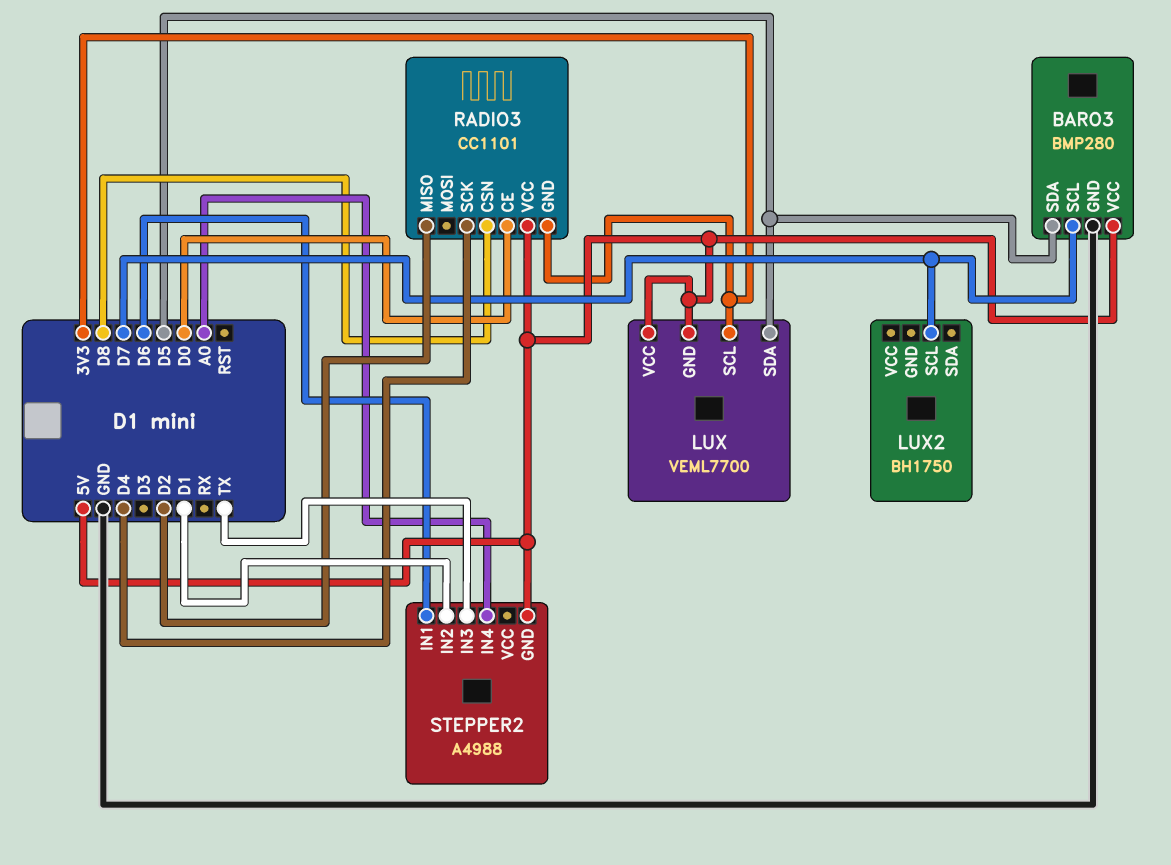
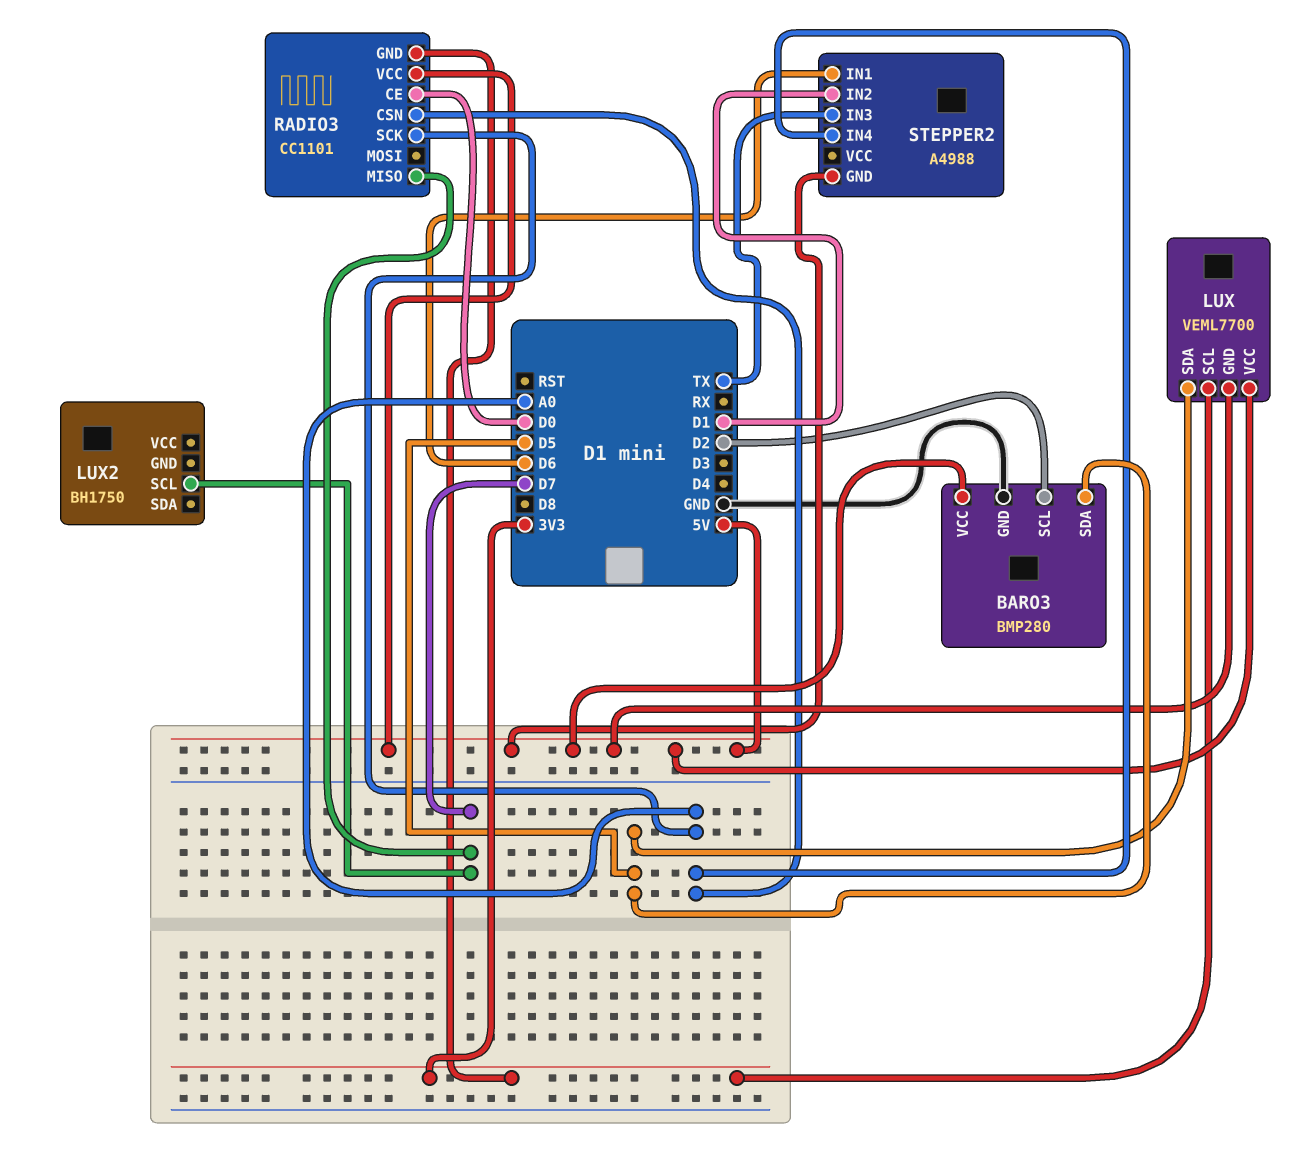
BARO3 pin SCL: D7 -> D2
RADIO3 pin CSN: D8 -> A0
RADIO3 pin MISO: D2 -> D7
RADIO3 pin SCK: D4 -> A0

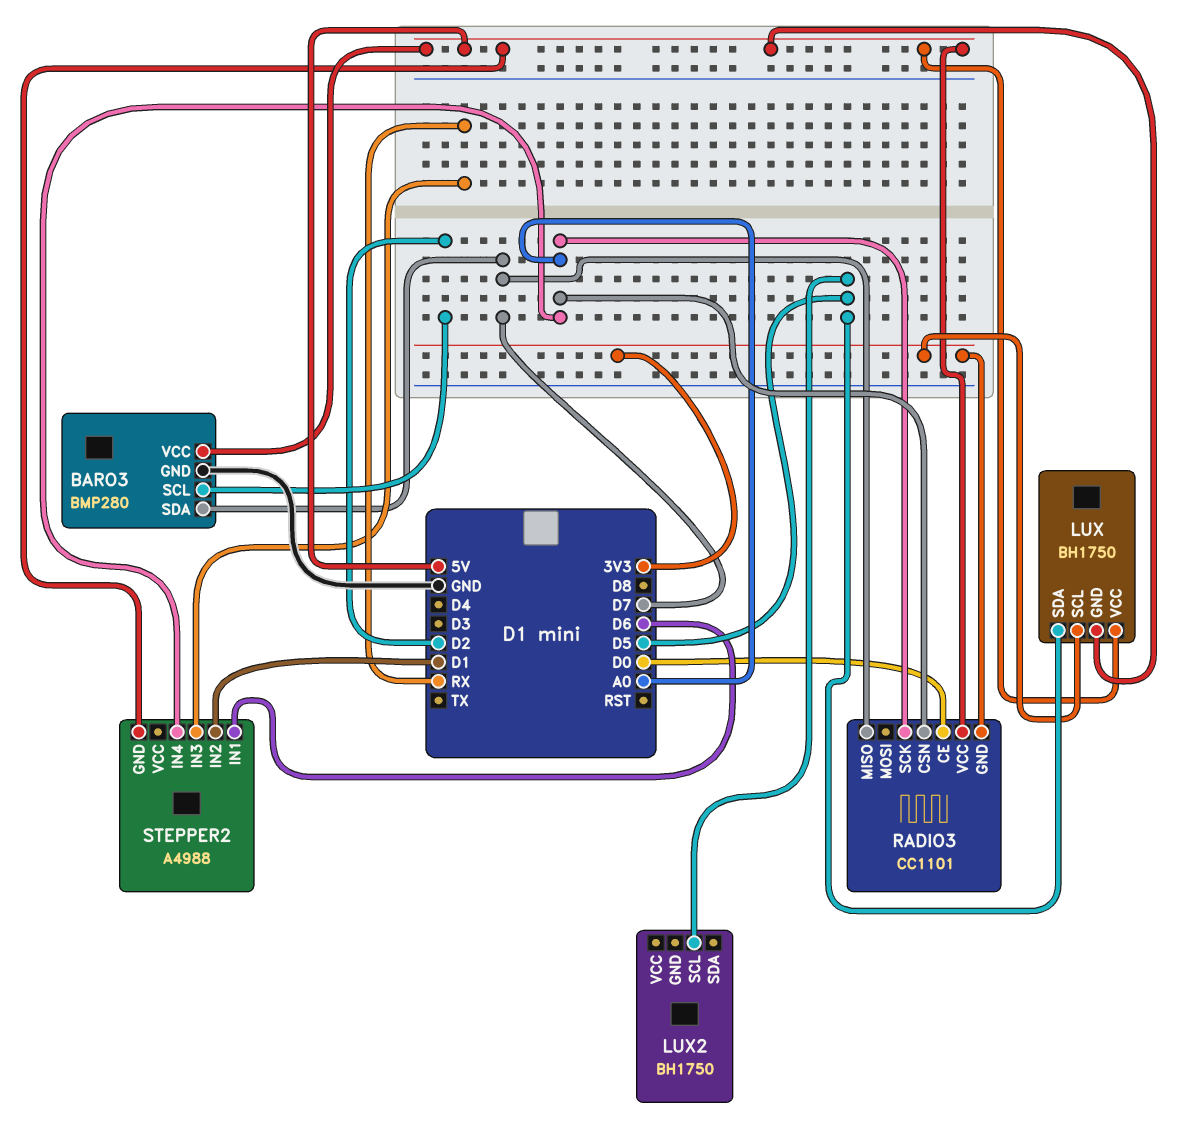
BARO3 pin SDA: D5 -> D7
LUX: VEML7700 -> BH1750
LUX2 pin SCL: D7 -> D5
STEPPER2 pin IN3: TX -> RX

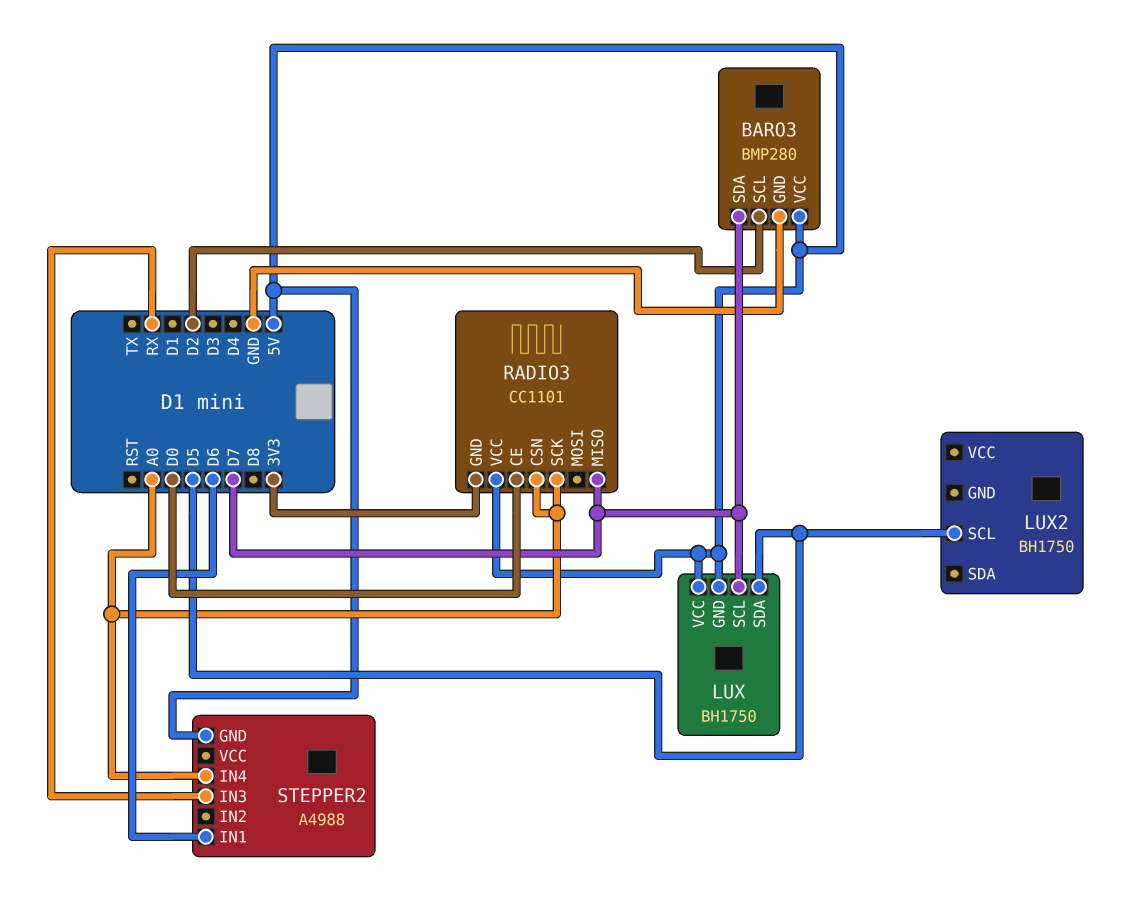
LUX pin SCL: 3V3 -> D7
STEPPER2 pin IN2: D1 -> none

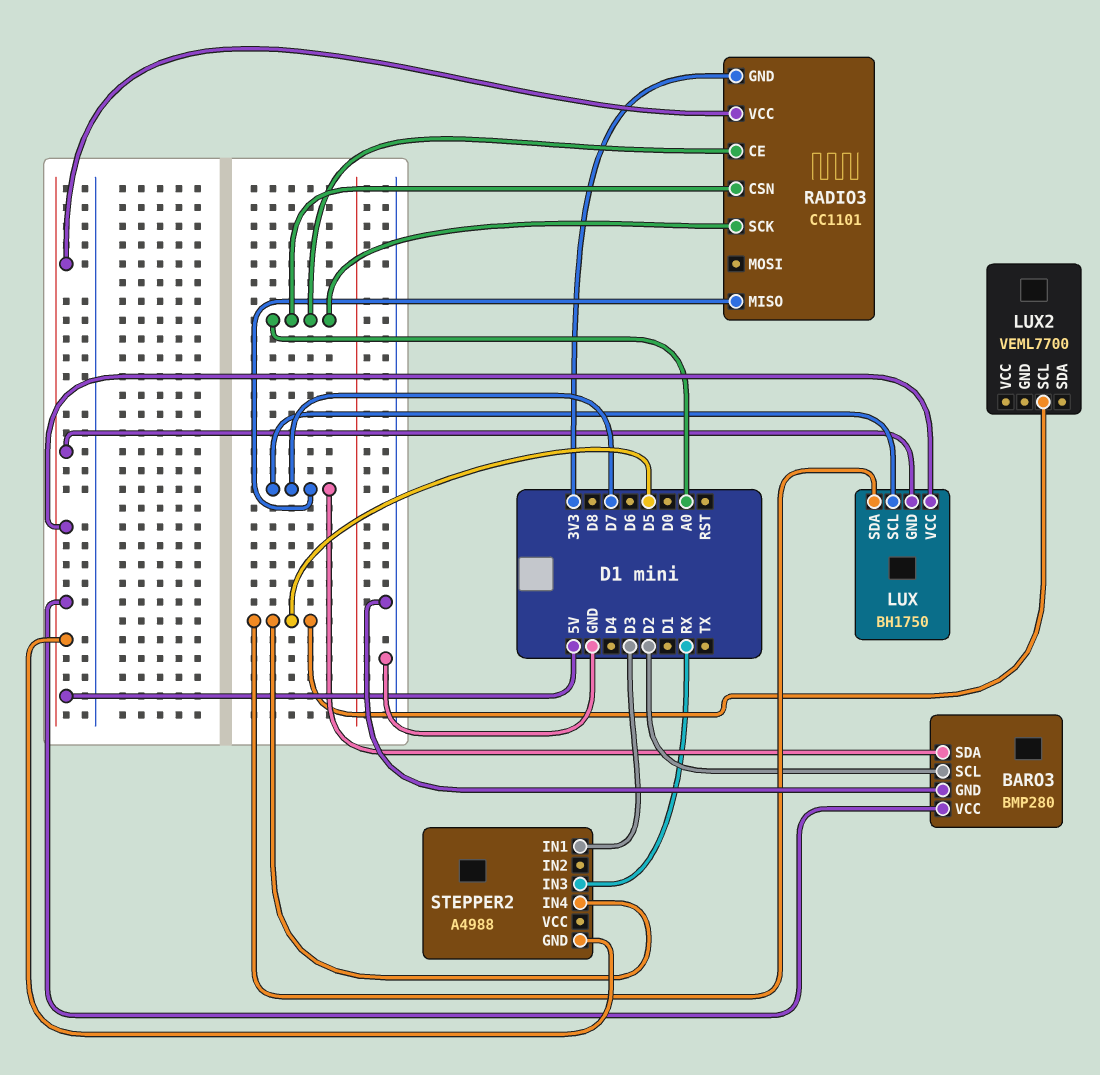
LUX2: BH1750 -> VEML7700
RADIO3 pin CE: D0 -> A0
STEPPER2 pin IN1: D6 -> D3
STEPPER2 pin IN4: A0 -> D5

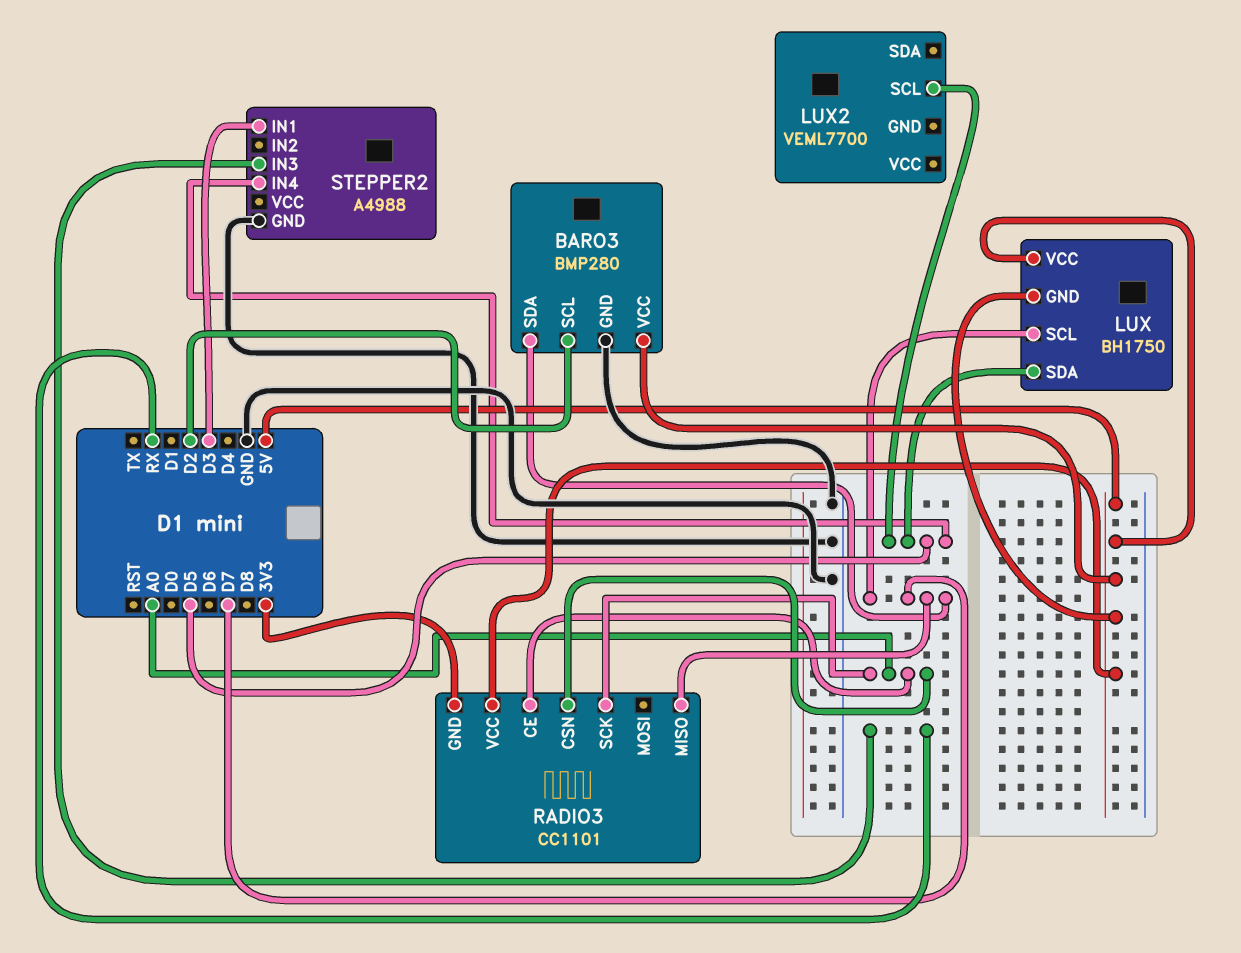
STEPPER2 pin GND: 5V -> GND

